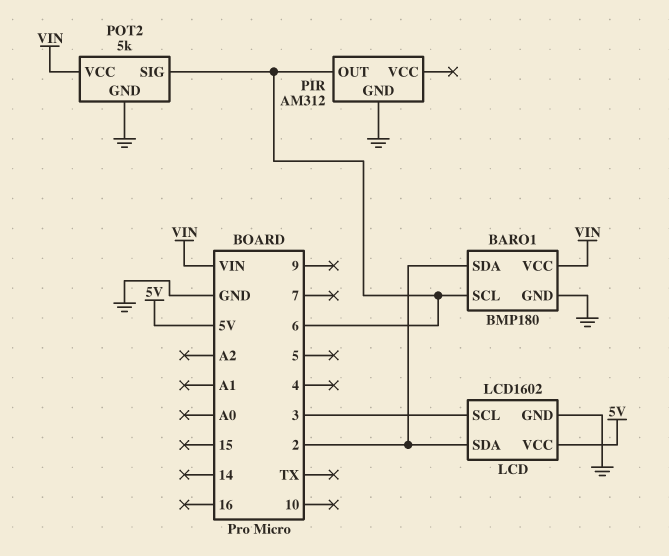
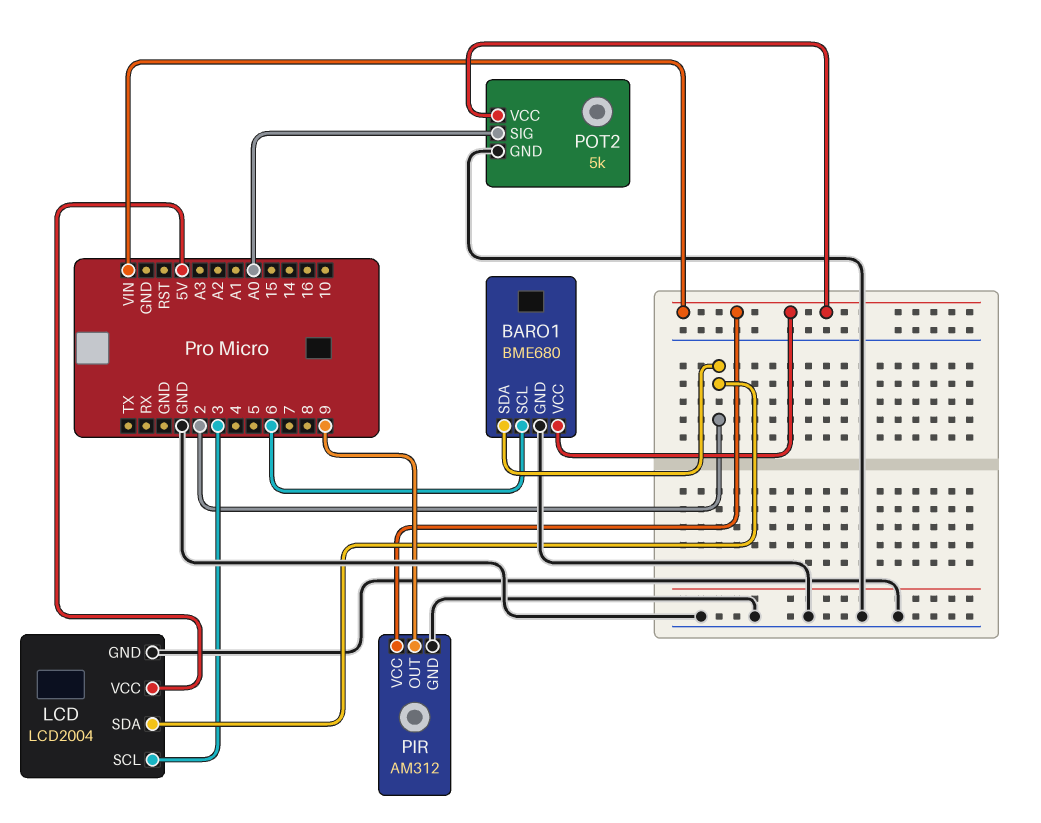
BARO1: BMP180 -> BME680
LCD: LCD1602 -> LCD2004
PIR pin OUT: 6 -> 9
PIR pin VCC: none -> VIN
POT2 pin SIG: 6 -> A0

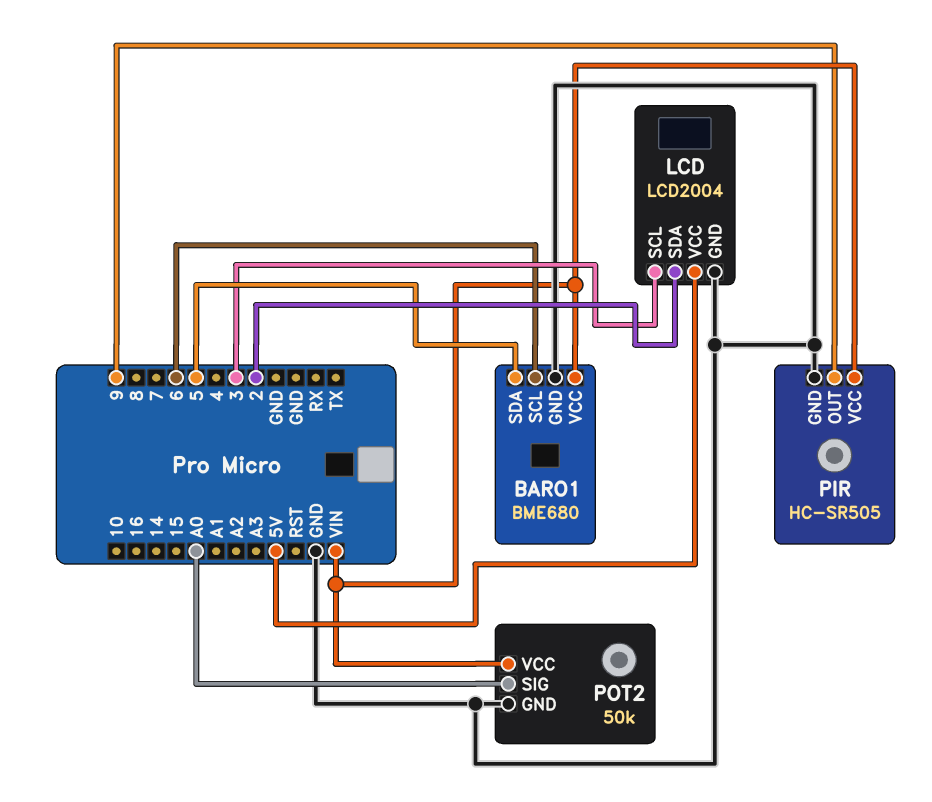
BARO1 pin SDA: 2 -> 5
PIR: AM312 -> HC-SR505
POT2: 5k -> 50k

